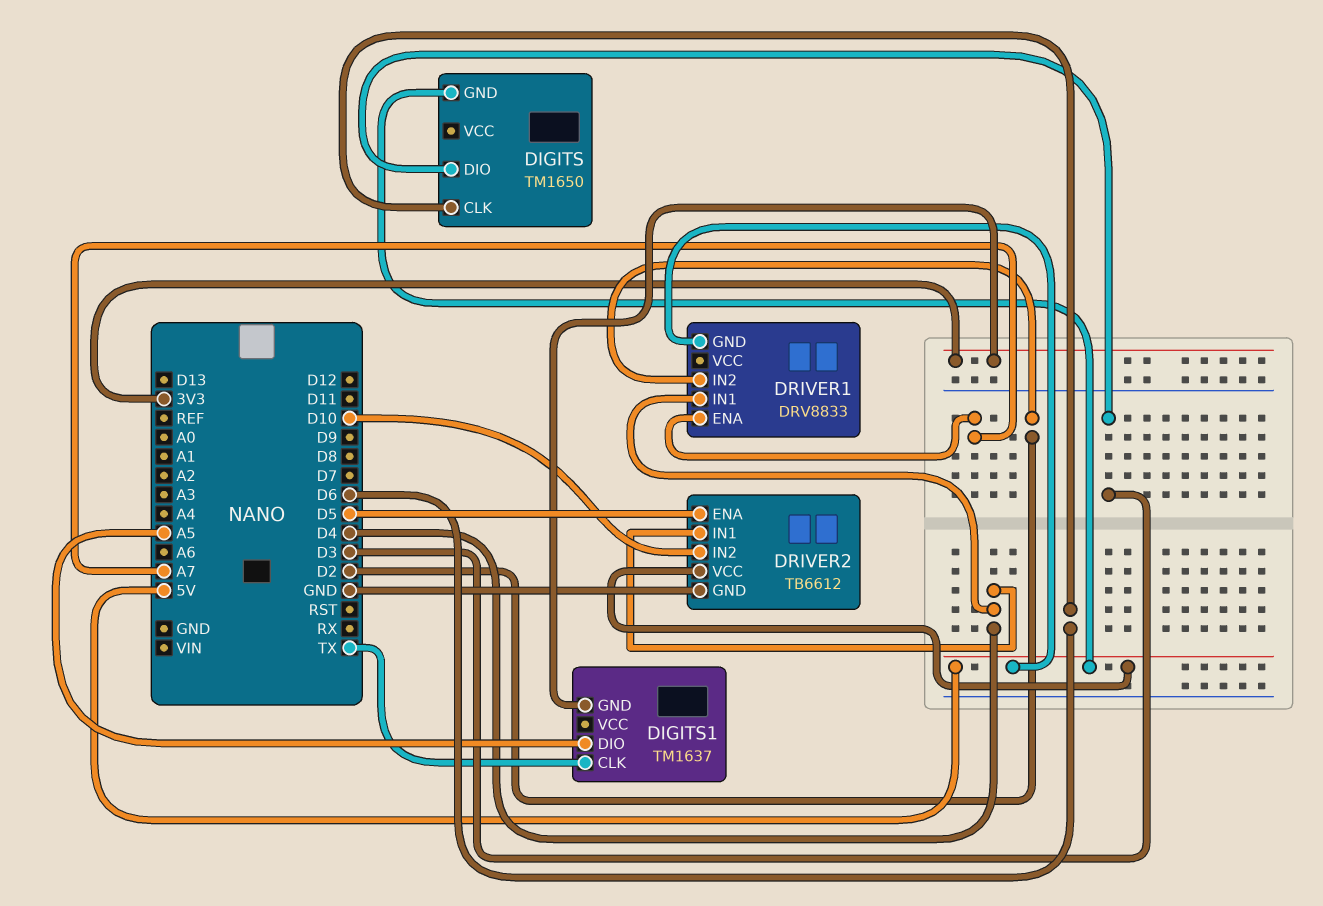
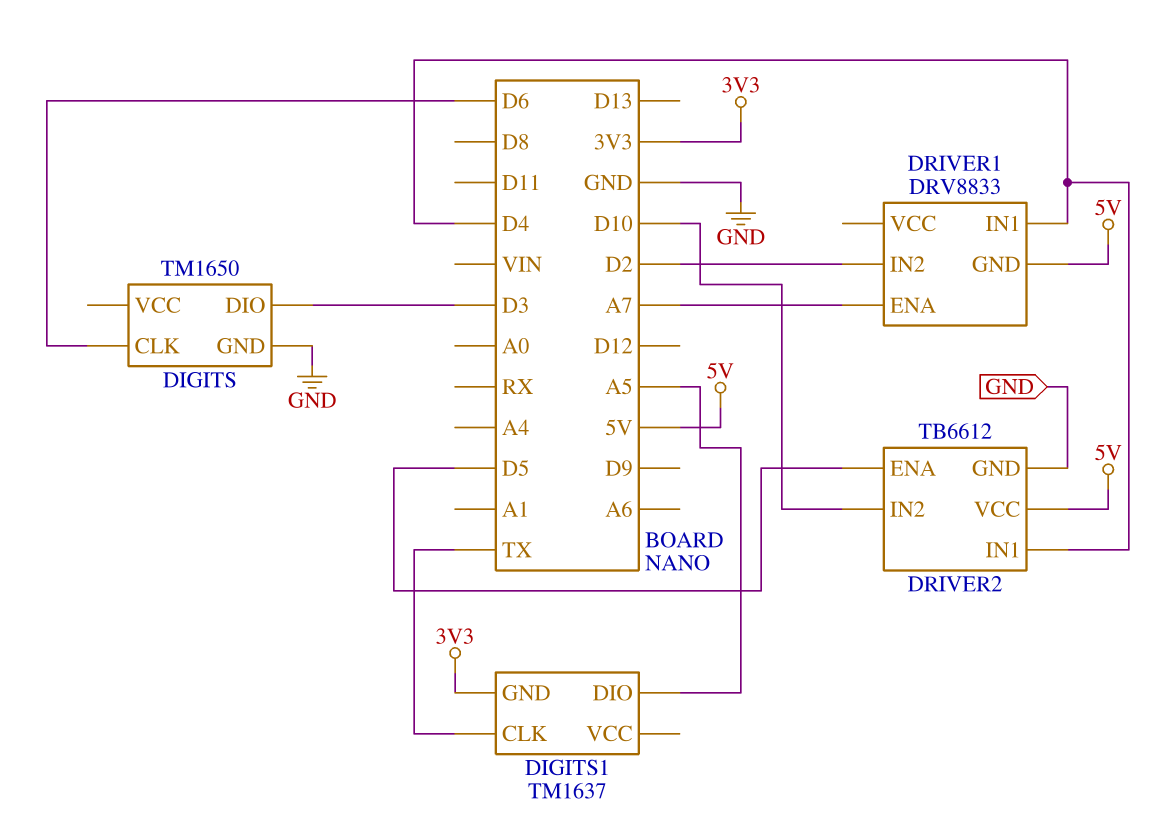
DIGITS pin GND: 5V -> GND

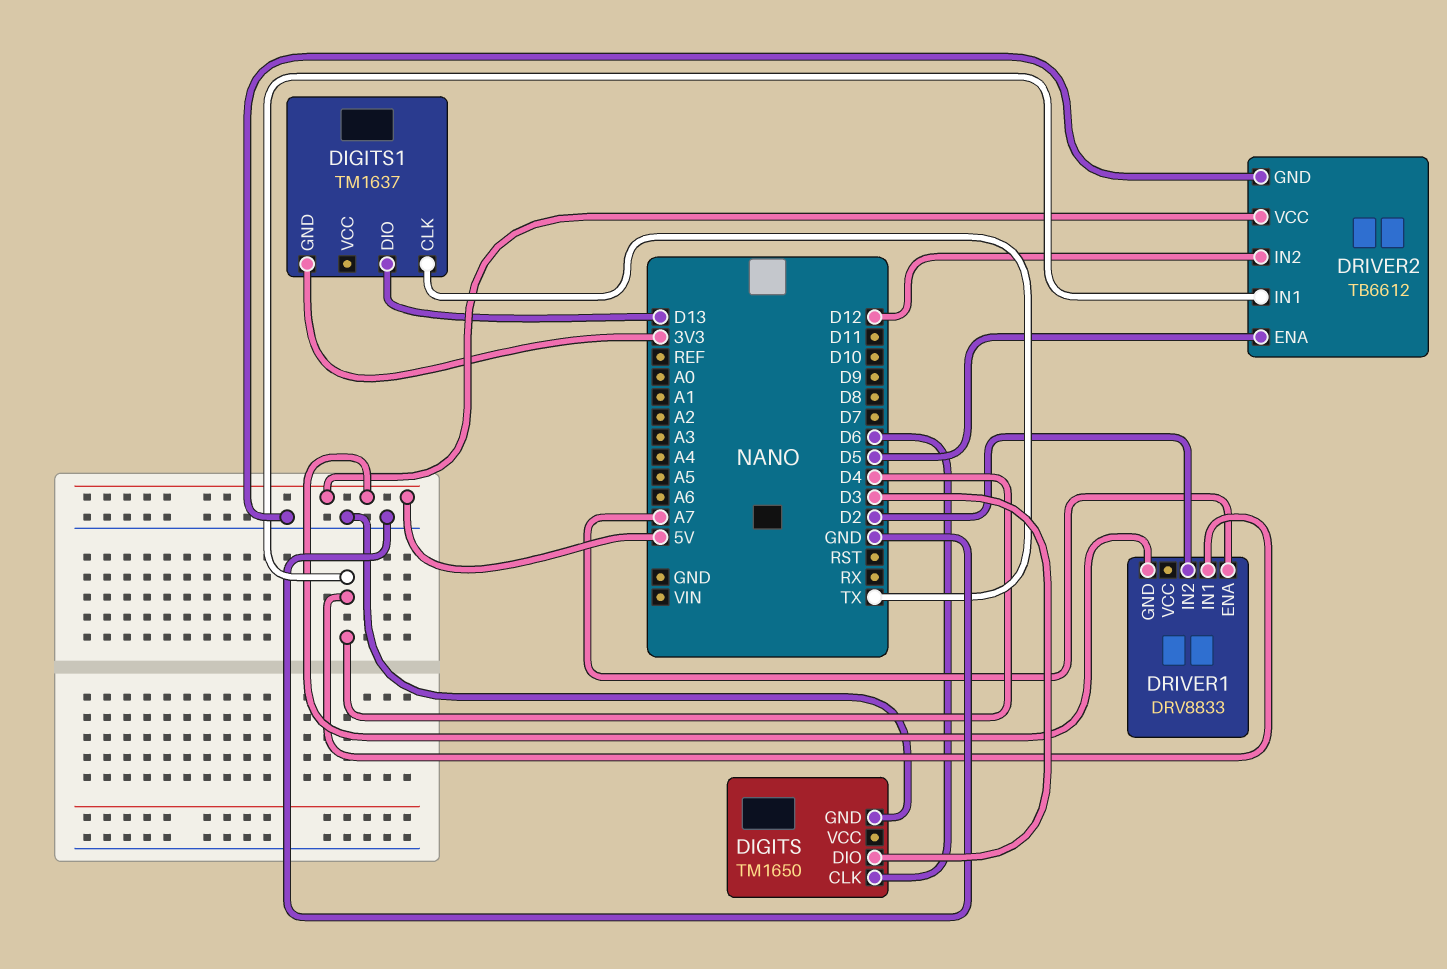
DIGITS1 pin DIO: A5 -> D13
DRIVER2 pin IN2: D10 -> D12

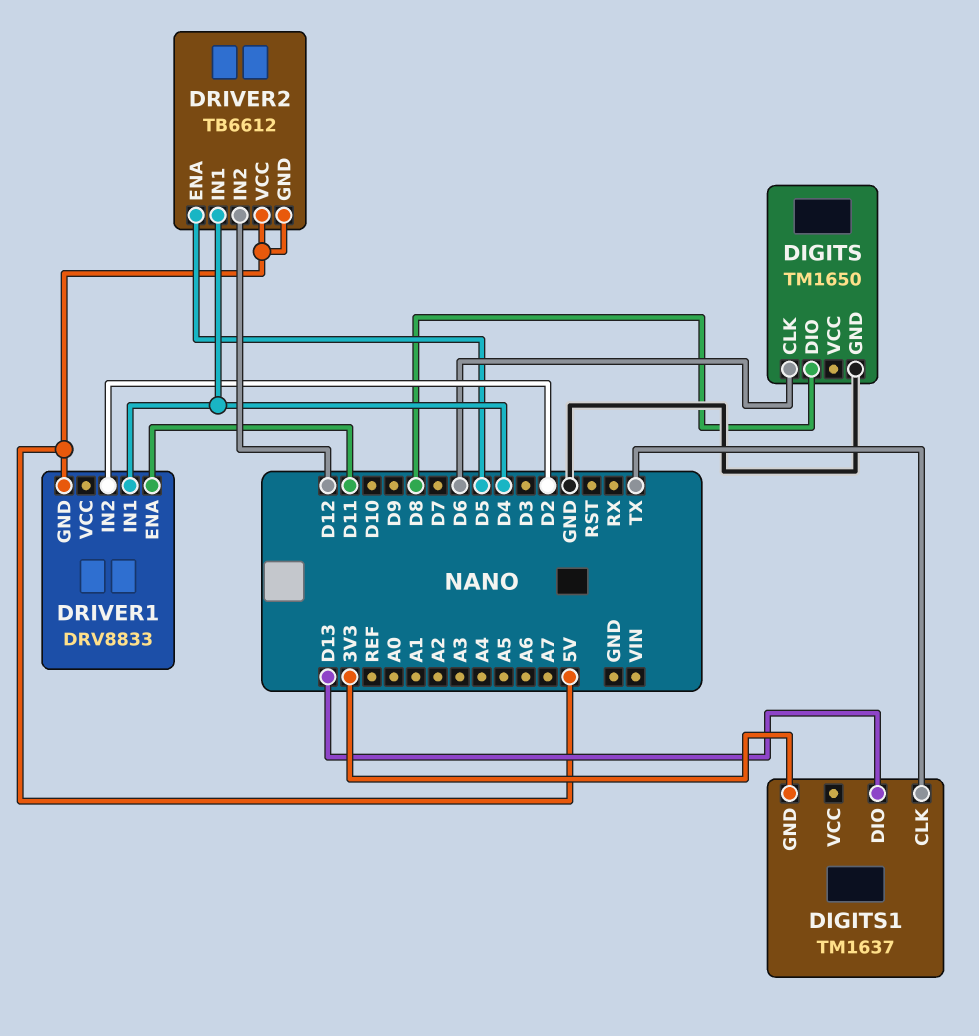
DIGITS pin DIO: D3 -> D8
DRIVER1 pin ENA: A7 -> D11
DRIVER2 pin GND: GND -> 5V

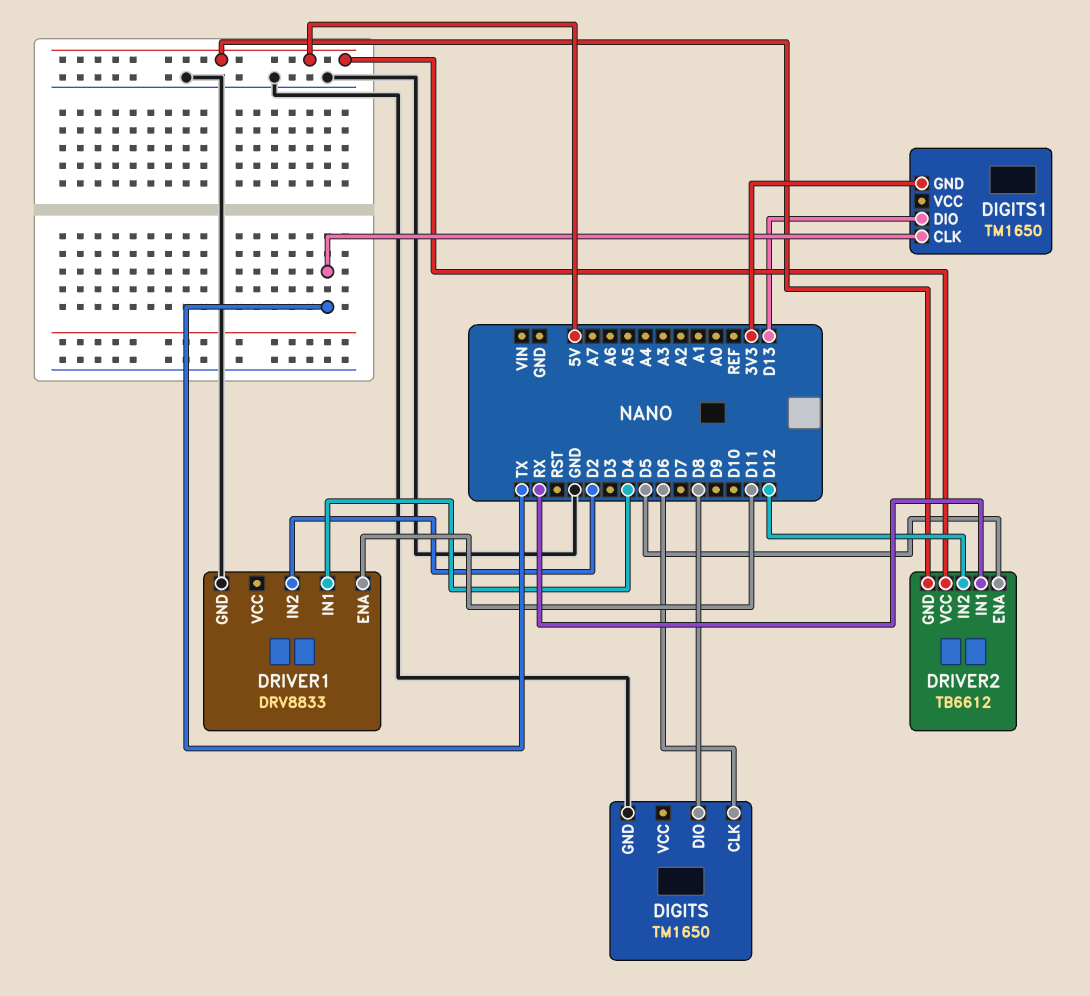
DIGITS1: TM1637 -> TM1650
DRIVER1 pin GND: 5V -> GND
DRIVER2 pin IN1: D4 -> RX

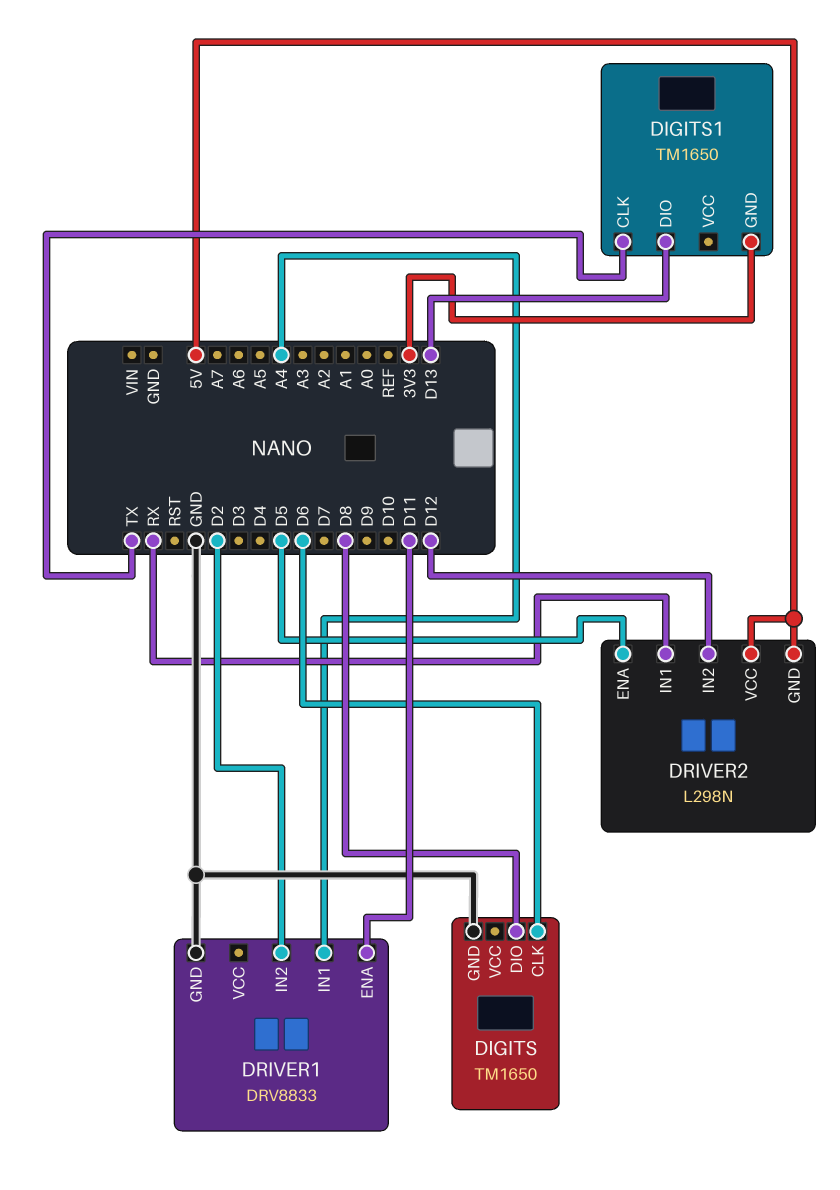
DRIVER1 pin IN1: D4 -> A4
DRIVER2: TB6612 -> L298N

